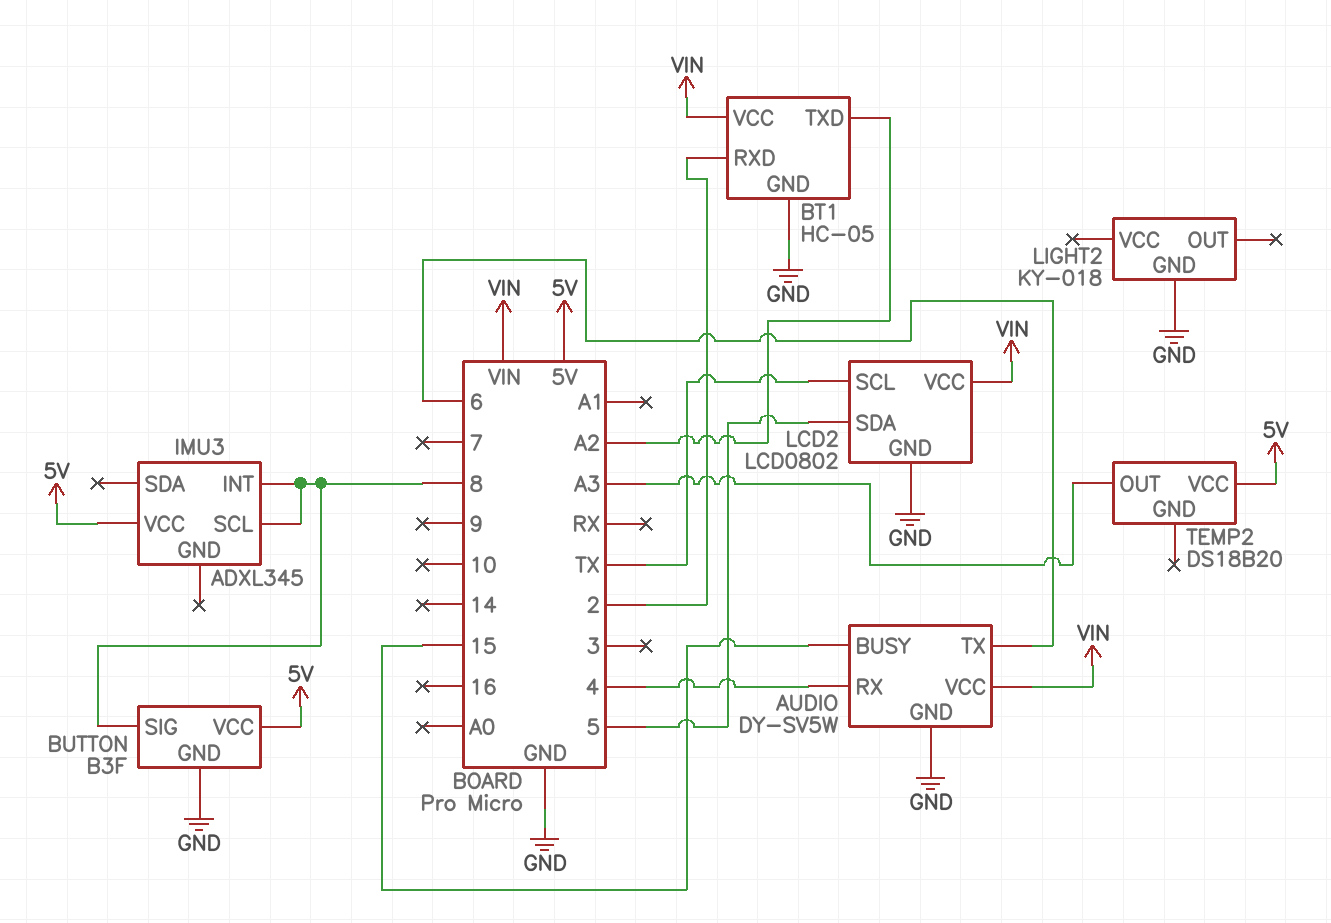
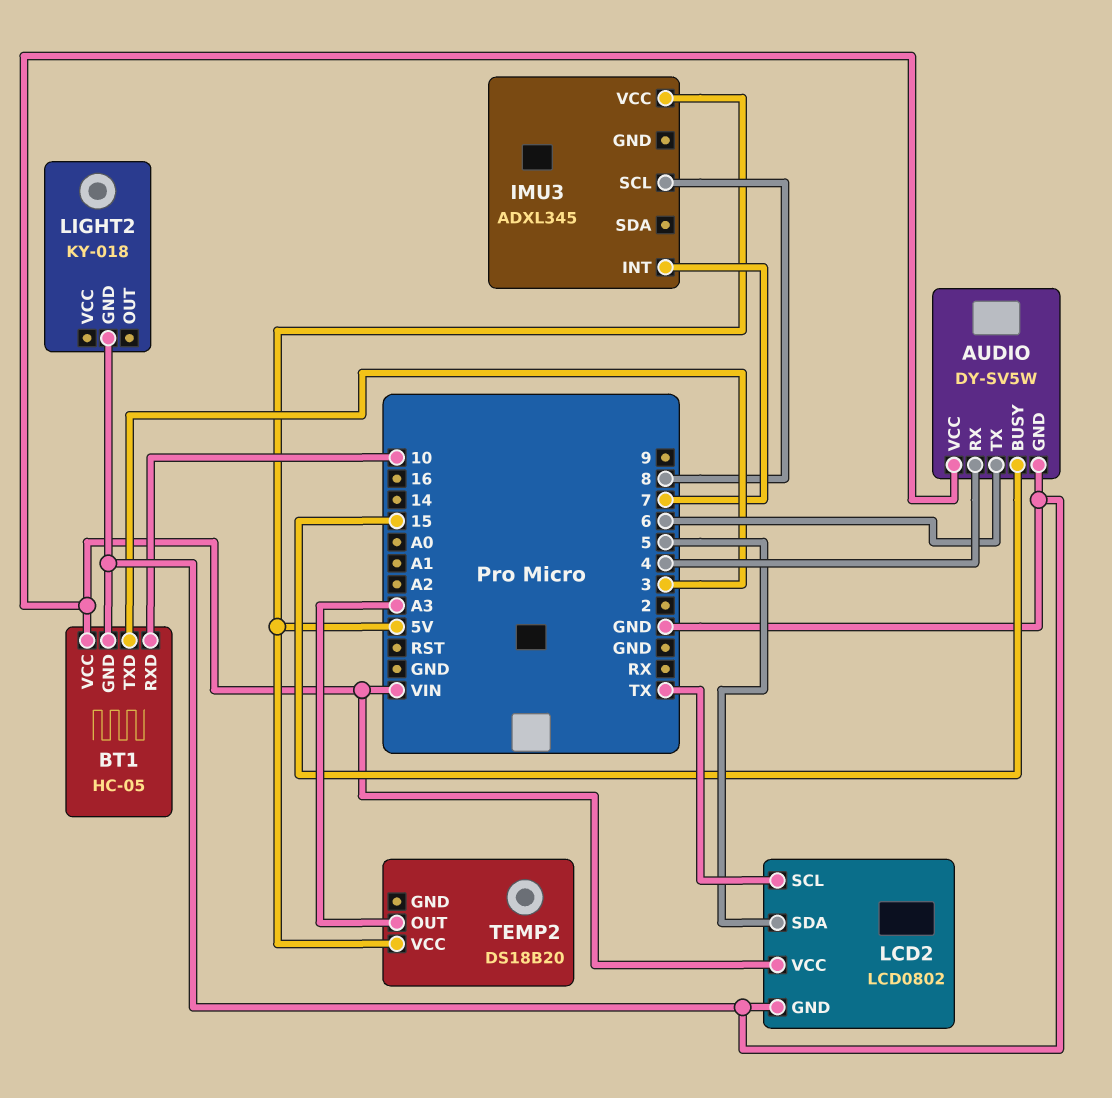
BT1 pin RXD: 2 -> 10
BT1 pin TXD: A2 -> 3
BUTTON: B3F -> none
BUTTON pin GND: GND -> none
BUTTON pin SIG: 8 -> none
BUTTON pin VCC: 5V -> none
IMU3 pin INT: 8 -> 7

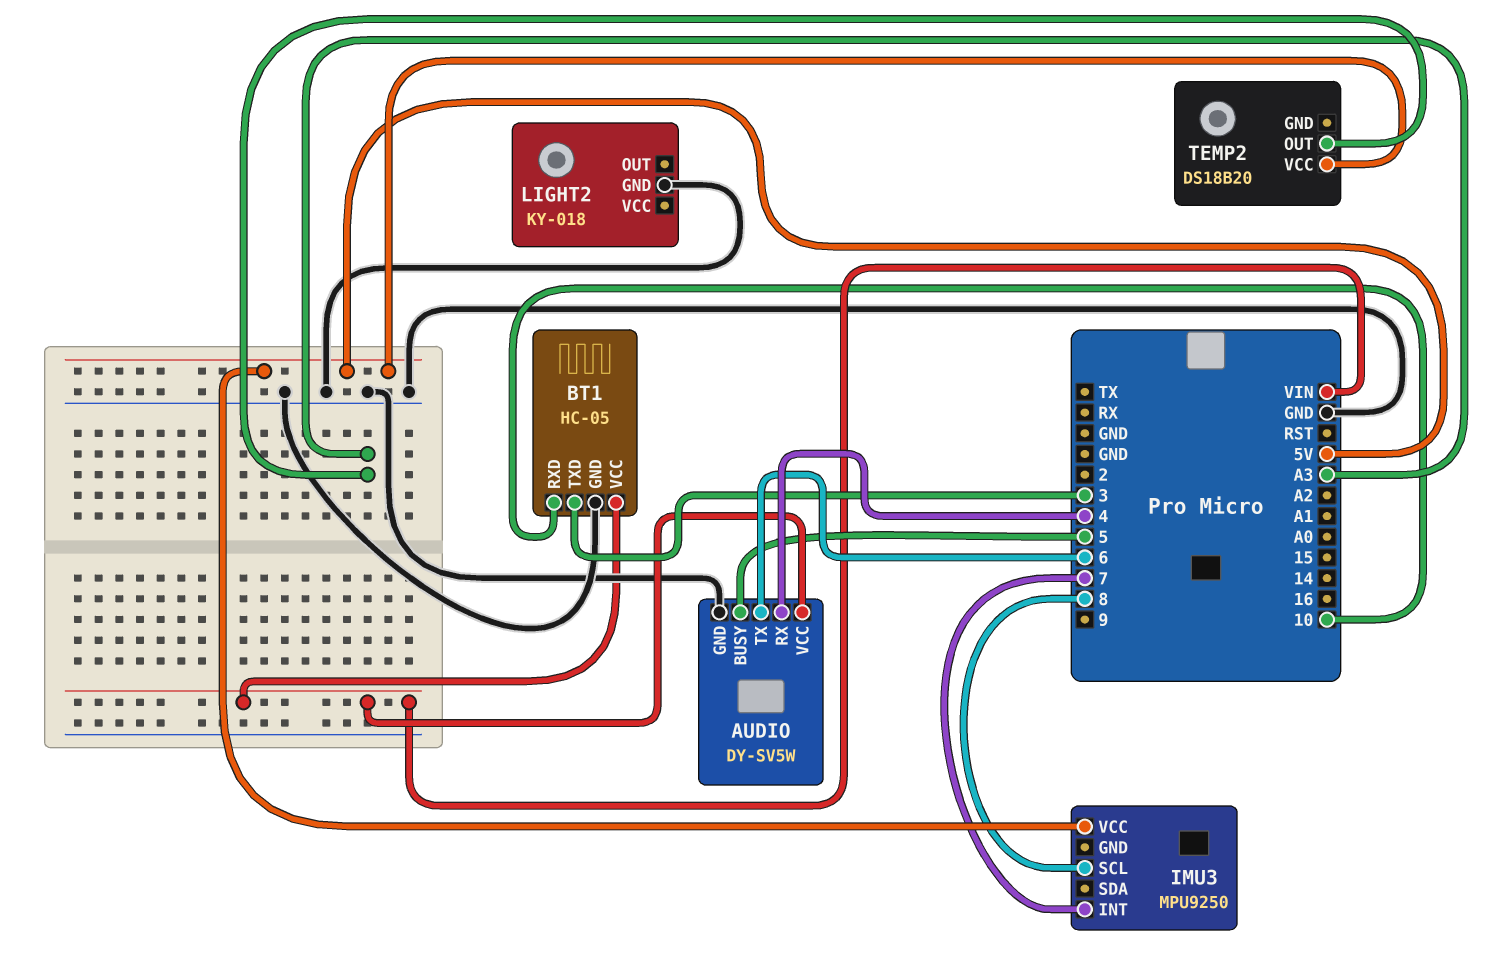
AUDIO pin BUSY: 15 -> 5
IMU3: ADXL345 -> MPU9250
LCD2: LCD0802 -> none
LCD2 pin GND: GND -> none
LCD2 pin SCL: TX -> none
LCD2 pin SDA: 5 -> none
LCD2 pin VCC: VIN -> none

